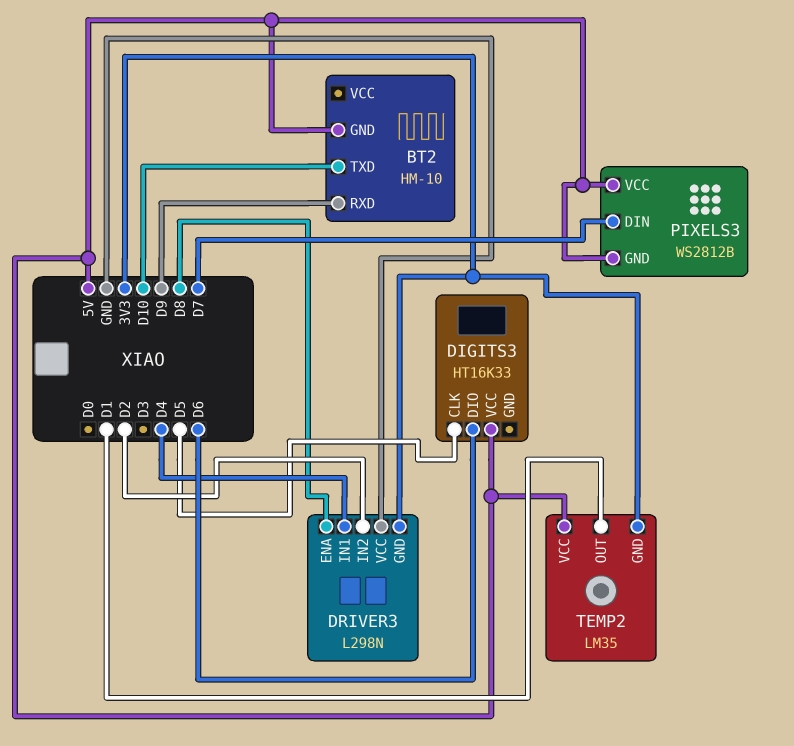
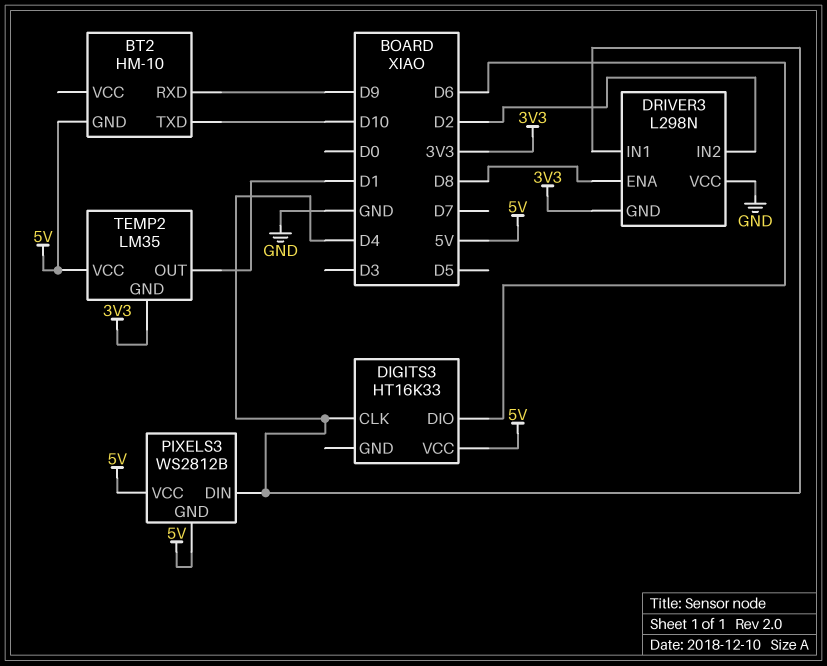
DIGITS3 pin CLK: D5 -> D4
PIXELS3 pin DIN: D7 -> D4

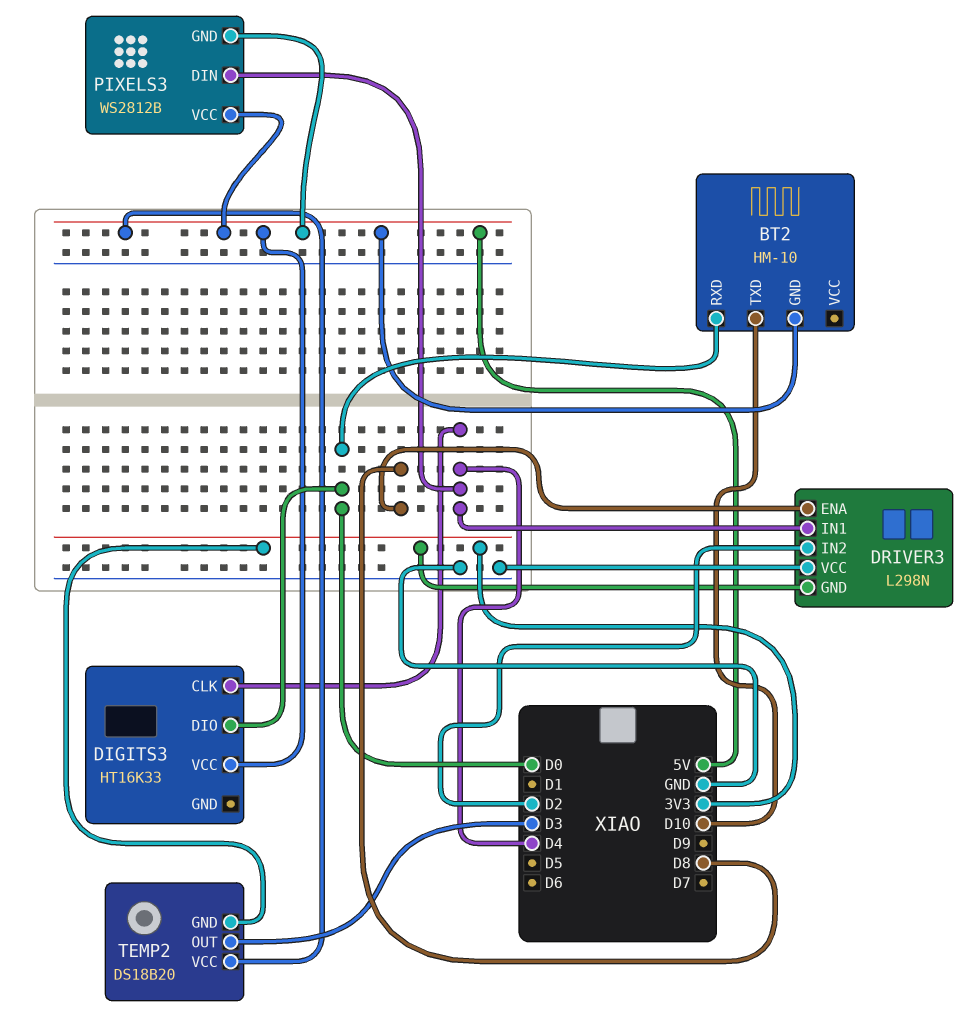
BT2 pin RXD: D9 -> D0
DIGITS3 pin DIO: D6 -> D0
TEMP2: LM35 -> DS18B20
TEMP2 pin OUT: D1 -> D3

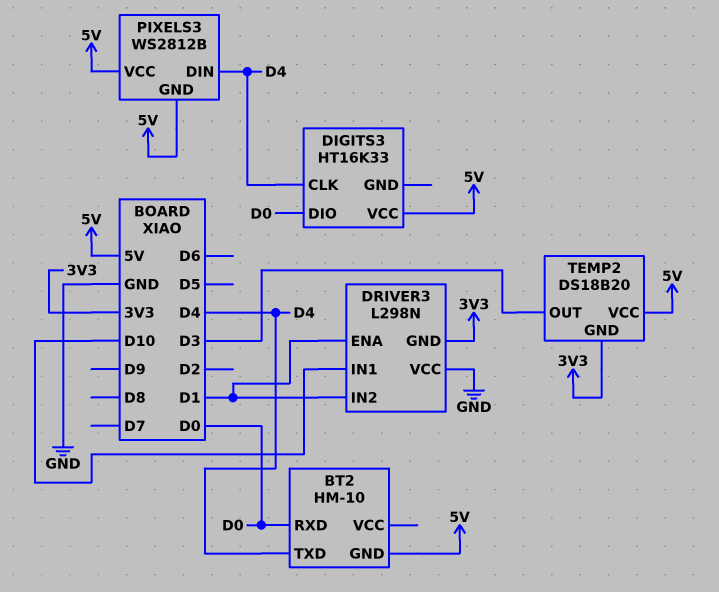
BT2 pin TXD: D10 -> D4
DRIVER3 pin ENA: D8 -> D1
DRIVER3 pin IN1: D4 -> D10
DRIVER3 pin IN2: D2 -> D1

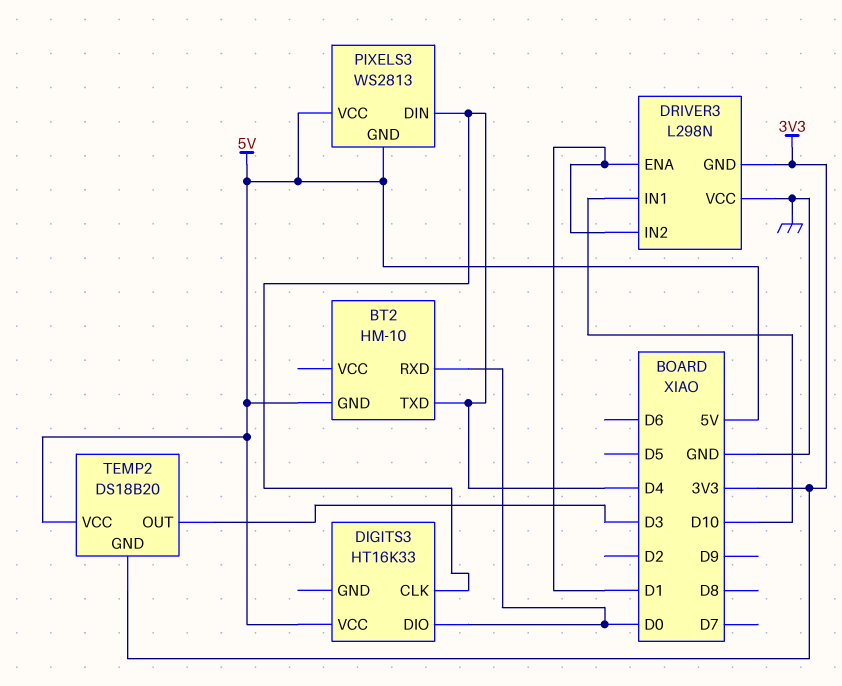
PIXELS3: WS2812B -> WS2813

